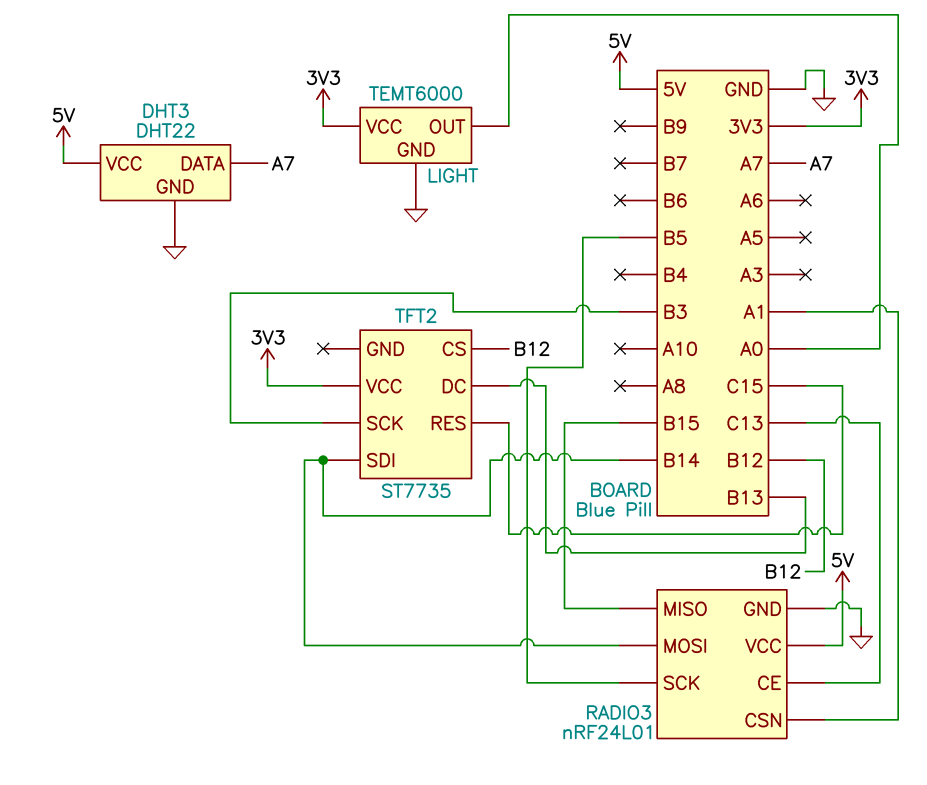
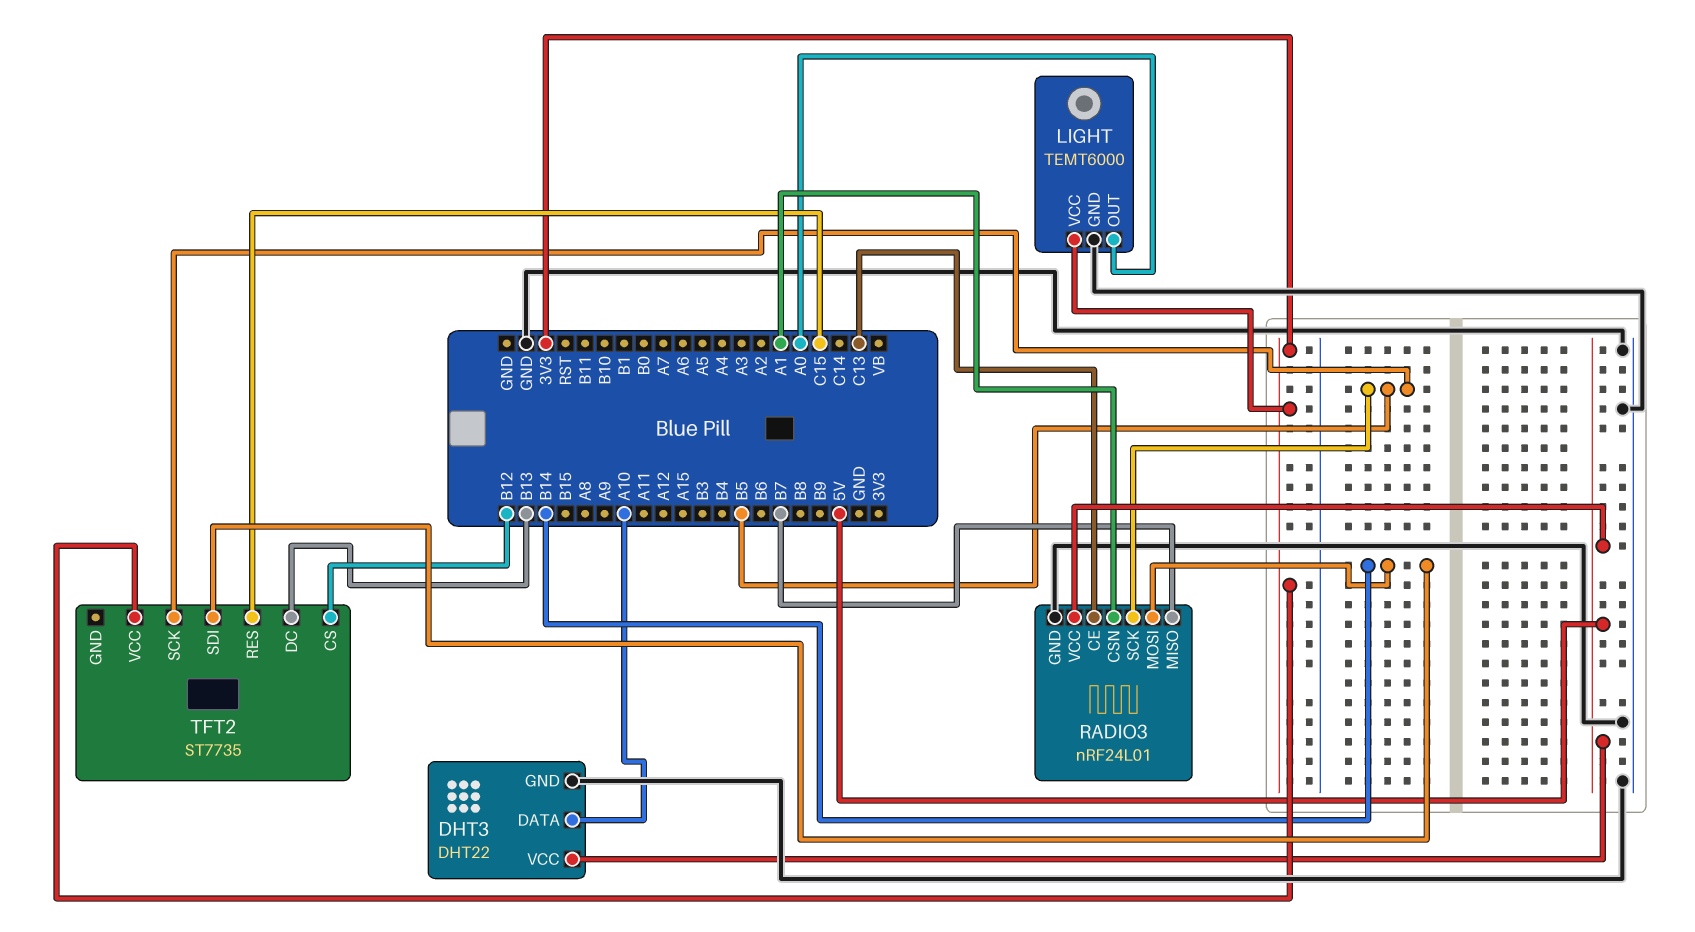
DHT3 pin DATA: A7 -> A10
RADIO3 pin MISO: B15 -> B7
TFT2 pin SCK: B3 -> B5

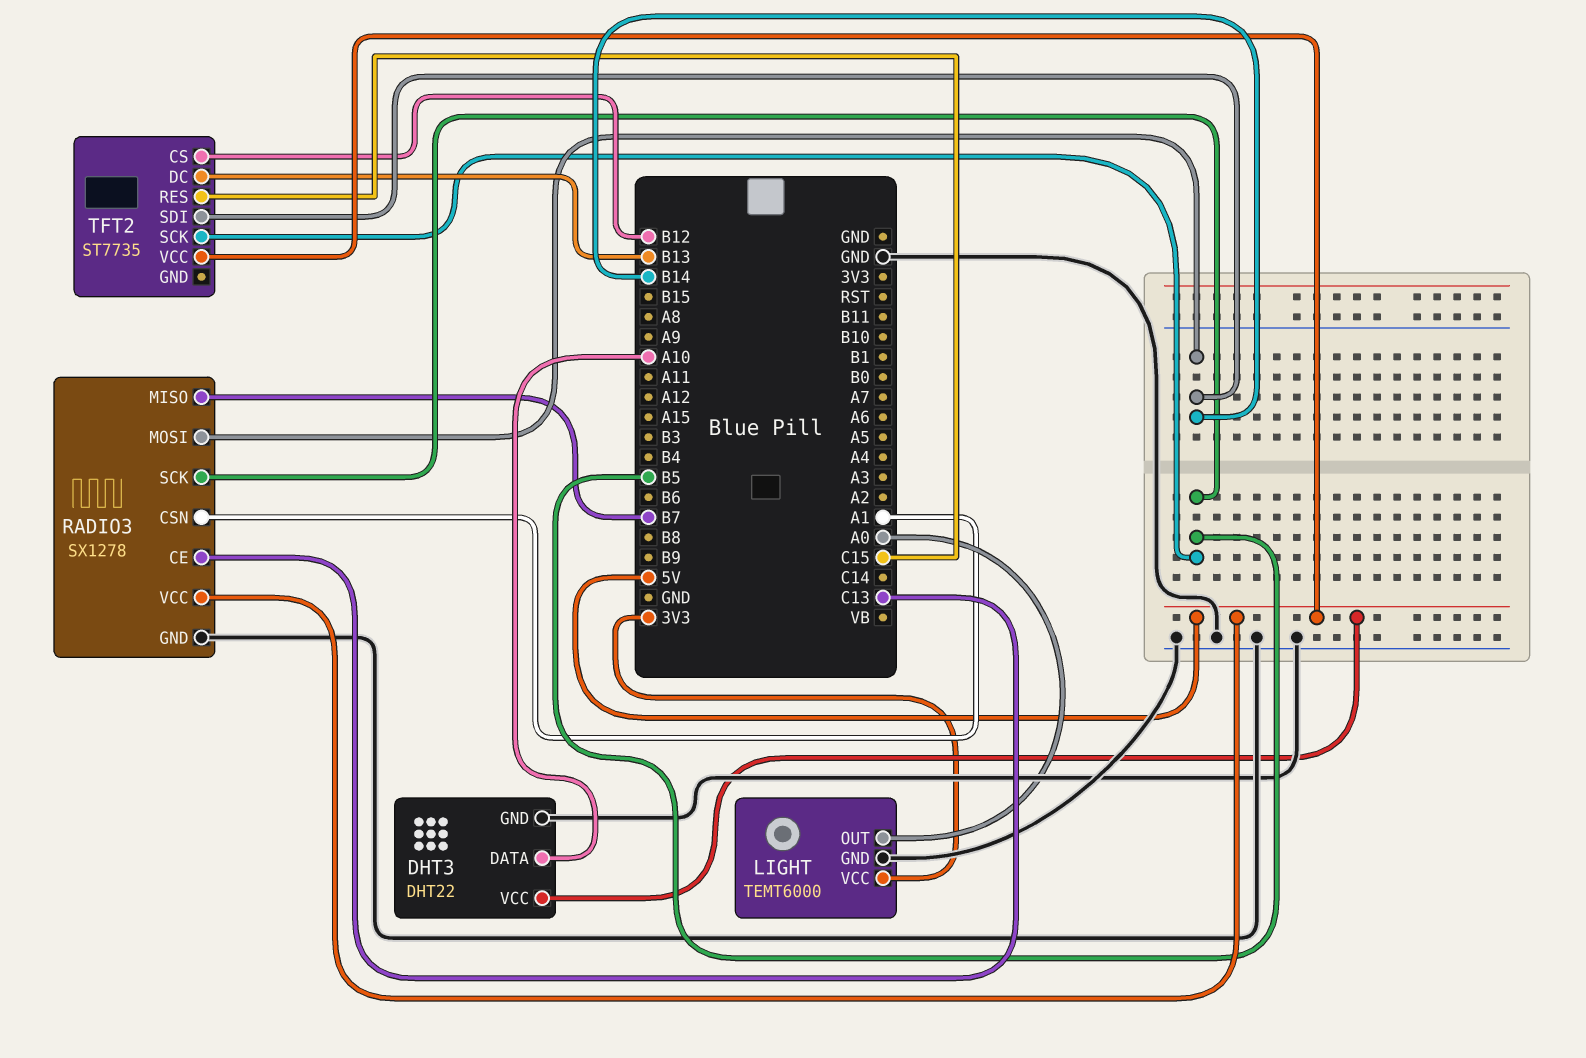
RADIO3: nRF24L01 -> SX1278
TFT2 pin VCC: 3V3 -> 5V

